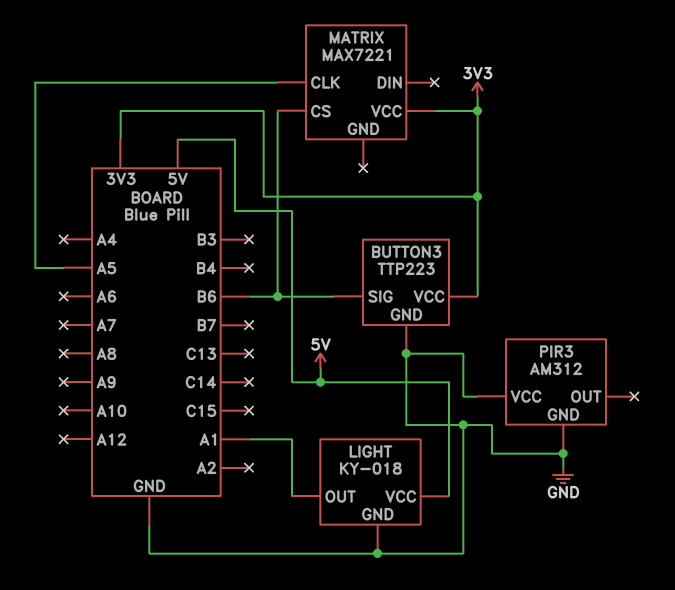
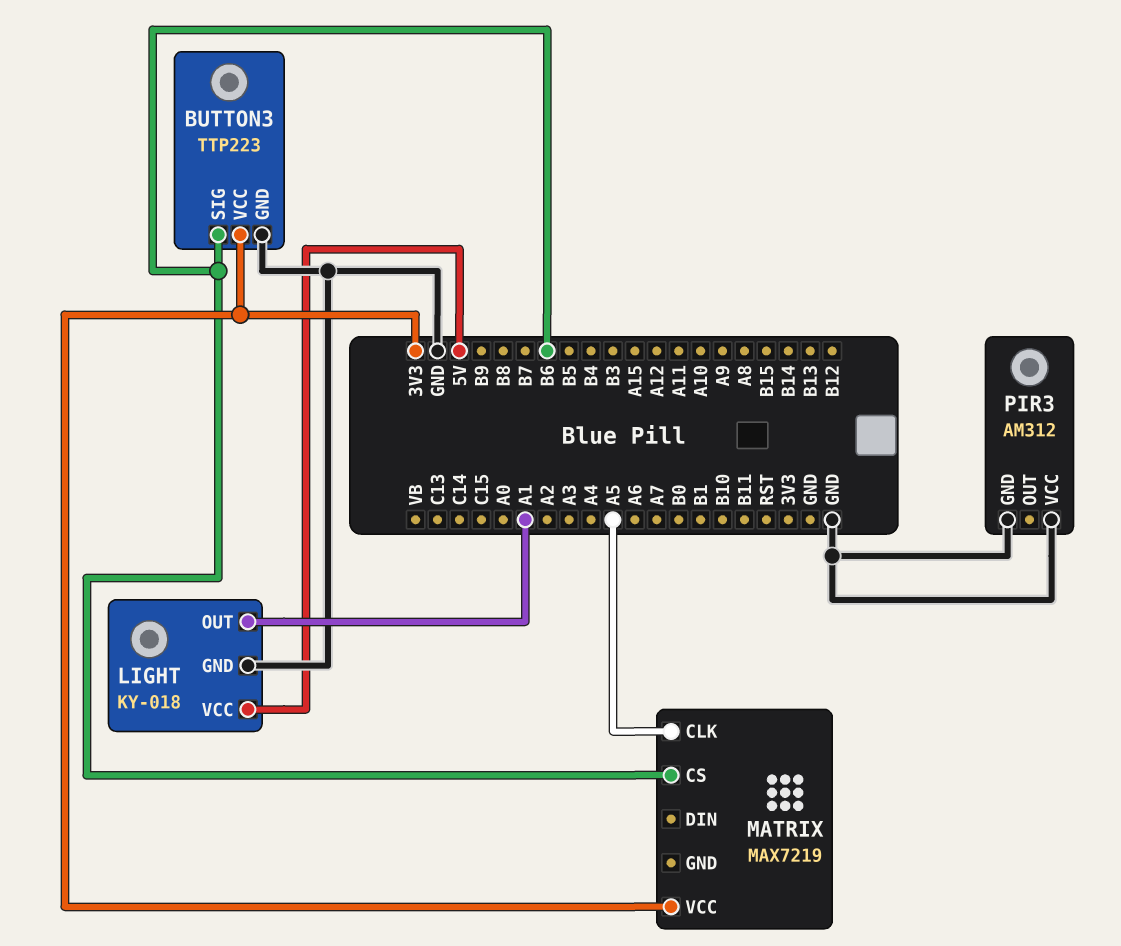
MATRIX: MAX7221 -> MAX7219

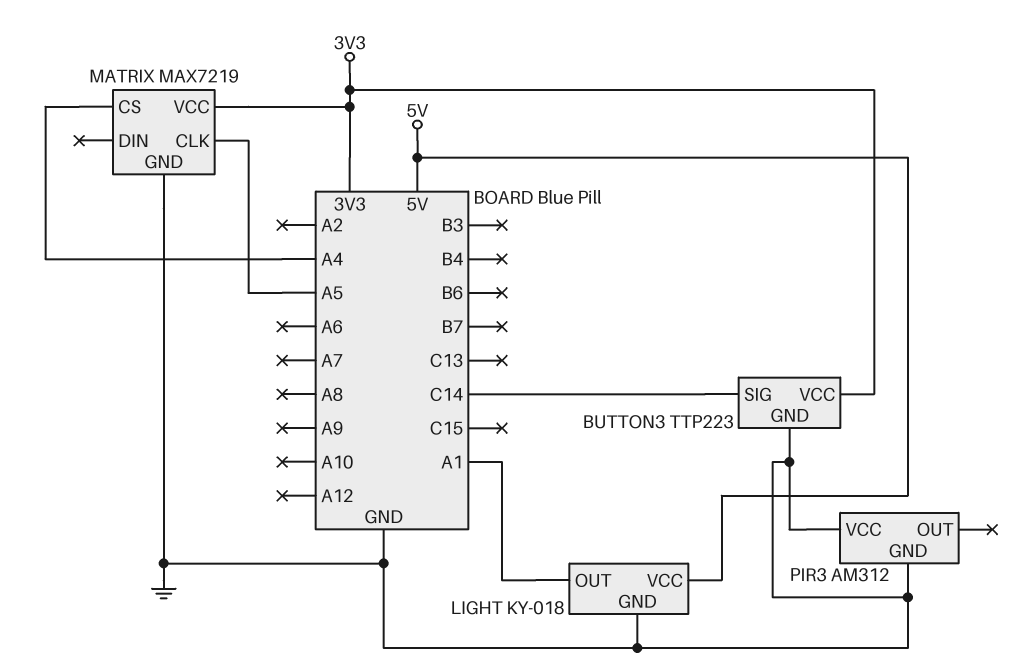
BUTTON3 pin SIG: B6 -> C14
MATRIX pin CS: B6 -> A4
MATRIX pin GND: none -> GND

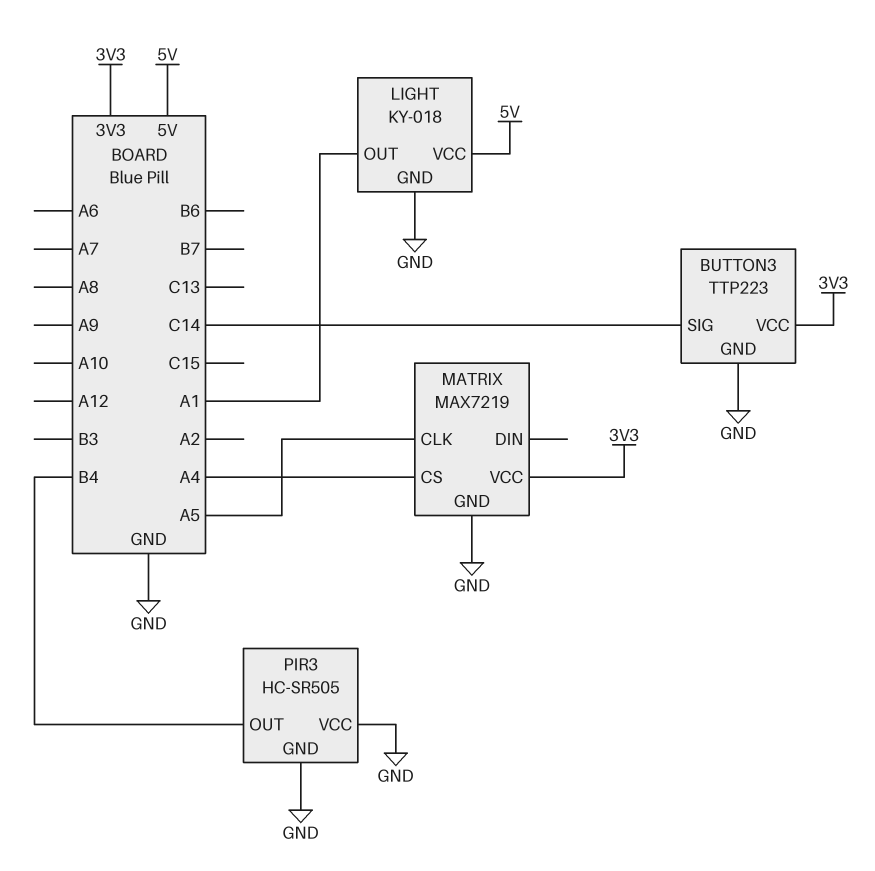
PIR3: AM312 -> HC-SR505
PIR3 pin OUT: none -> B4

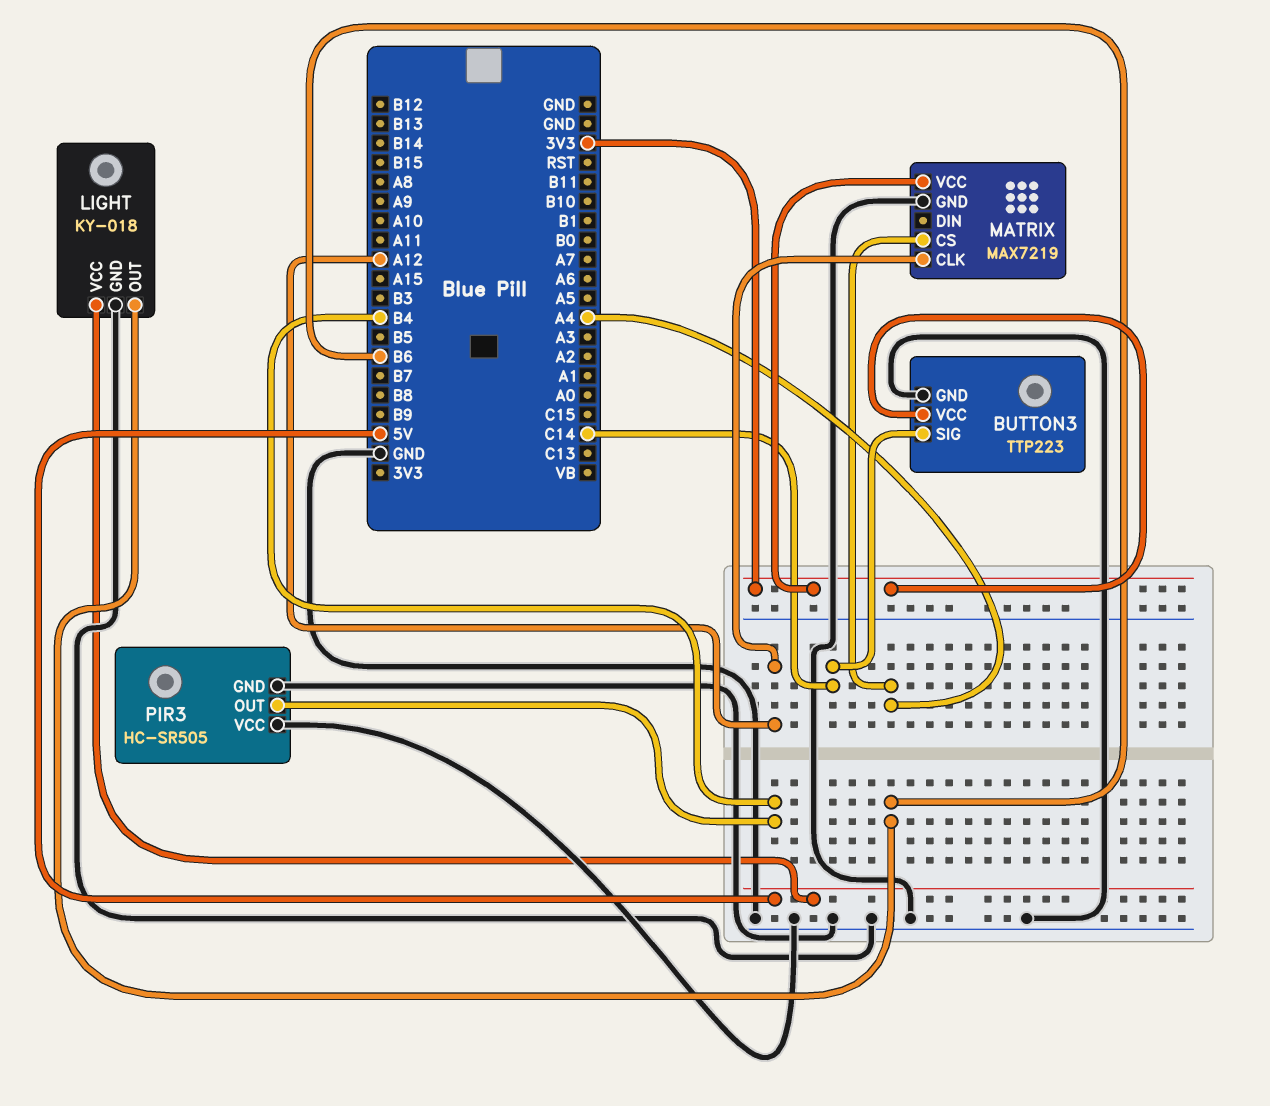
LIGHT pin OUT: A1 -> B6
MATRIX pin CLK: A5 -> A12

